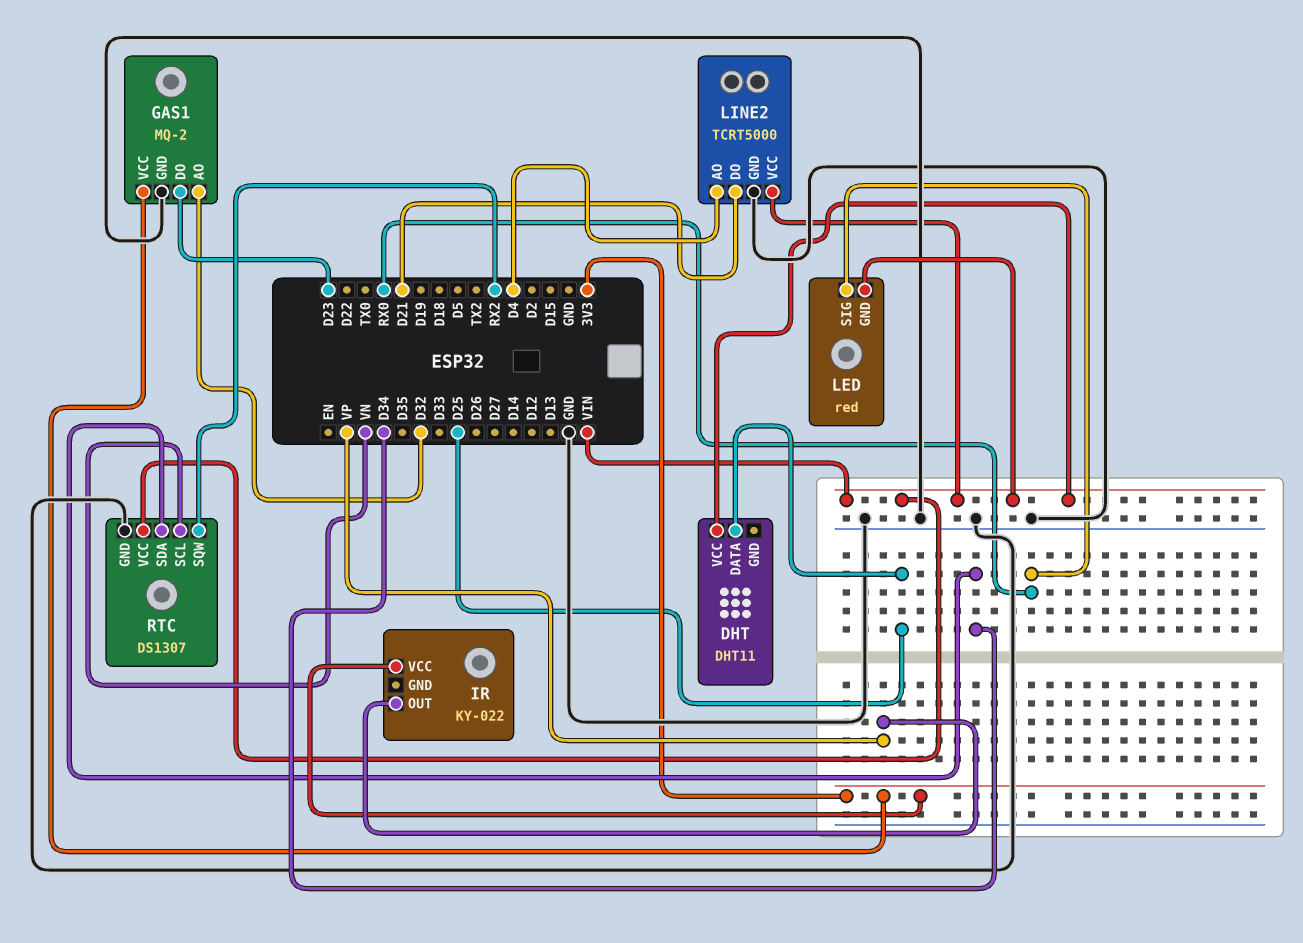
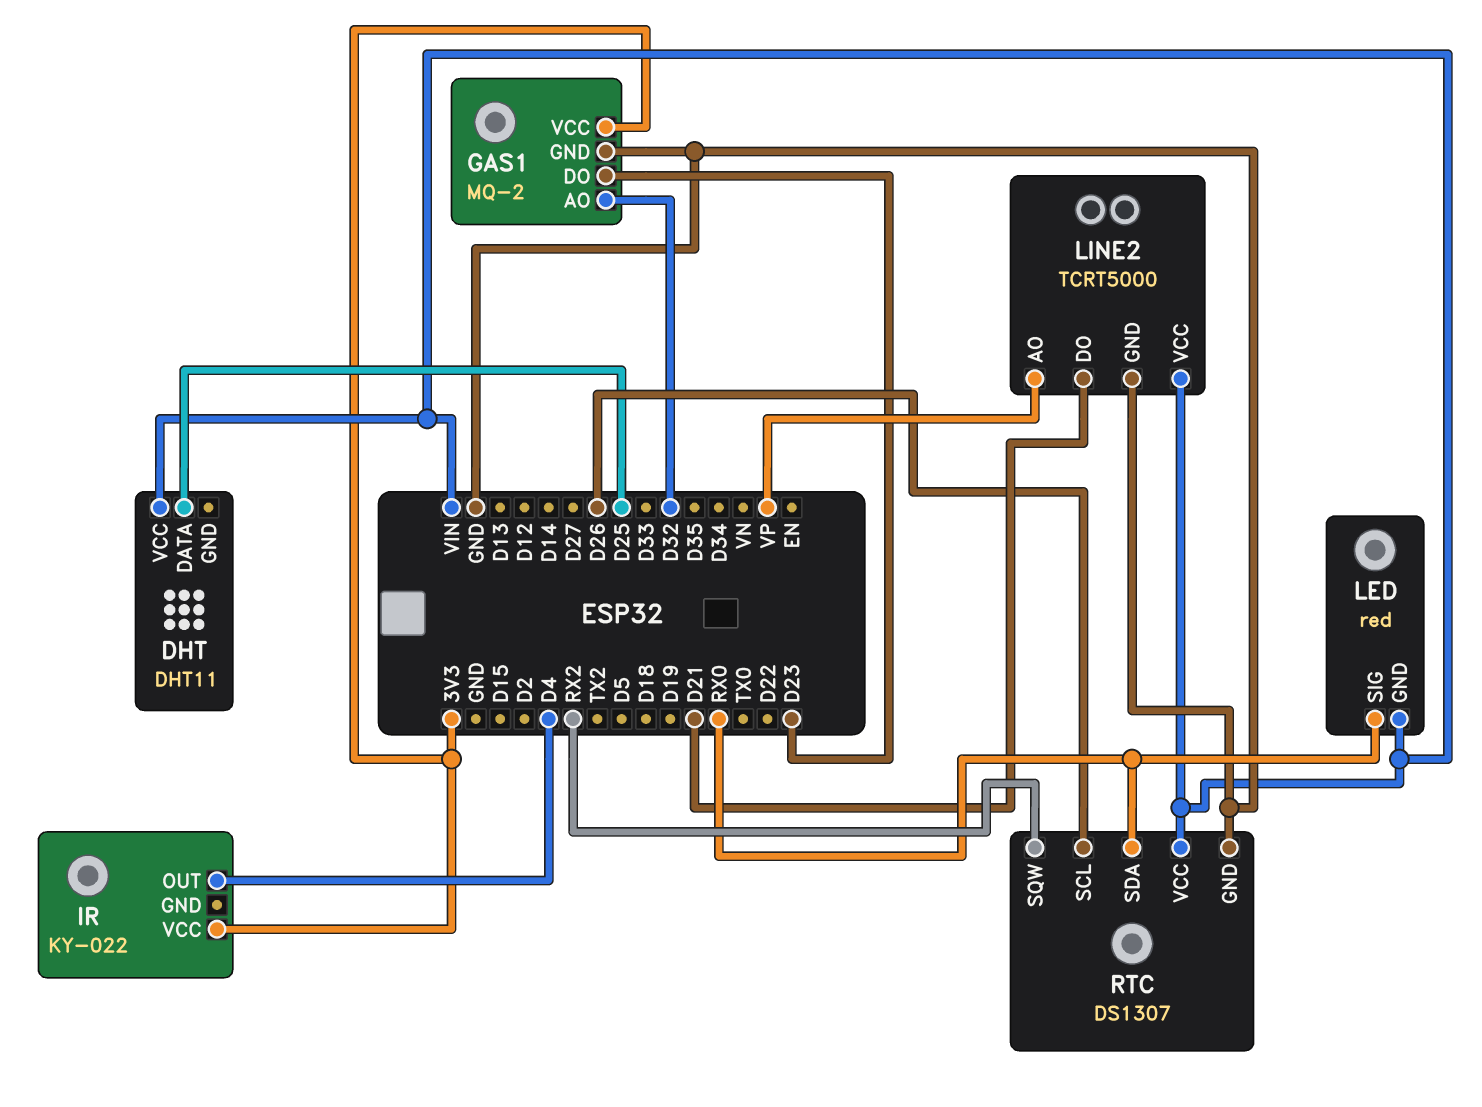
IR pin OUT: VP -> D4
LINE2 pin AO: D4 -> VP
RTC pin SCL: VN -> D26
RTC pin SDA: D34 -> RX0

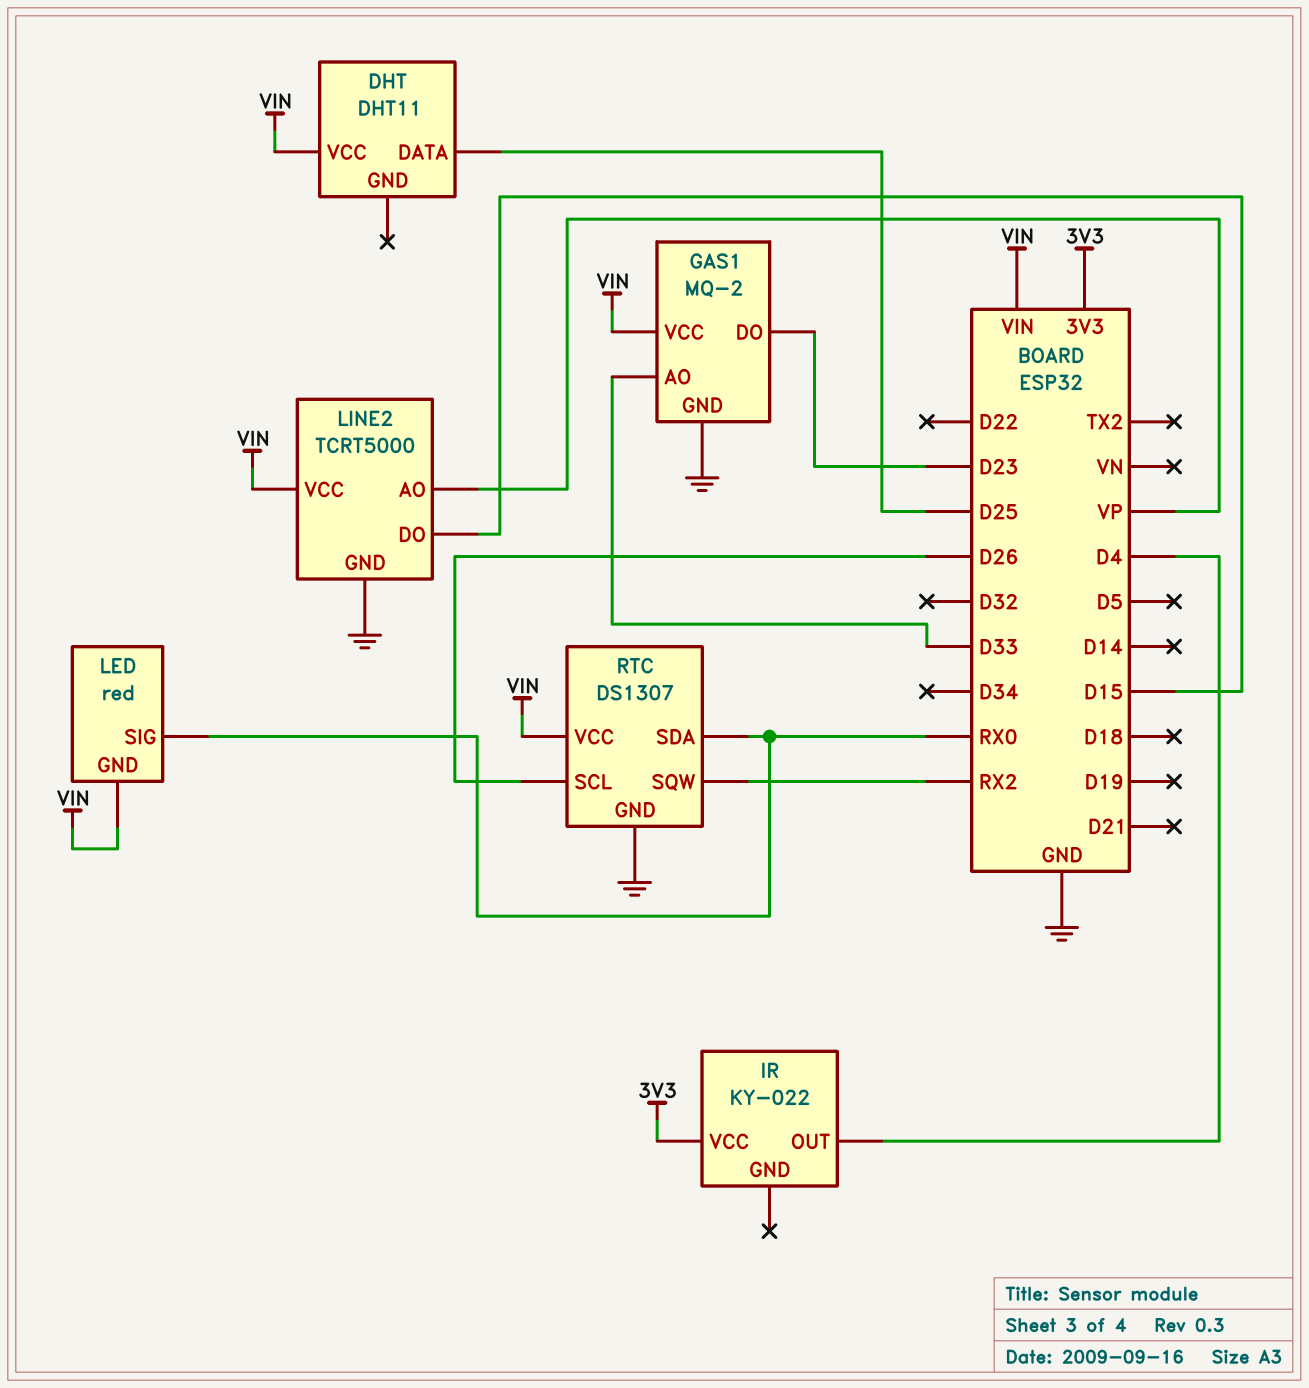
GAS1 pin AO: D32 -> D33
GAS1 pin VCC: 3V3 -> VIN
LINE2 pin DO: D21 -> D15

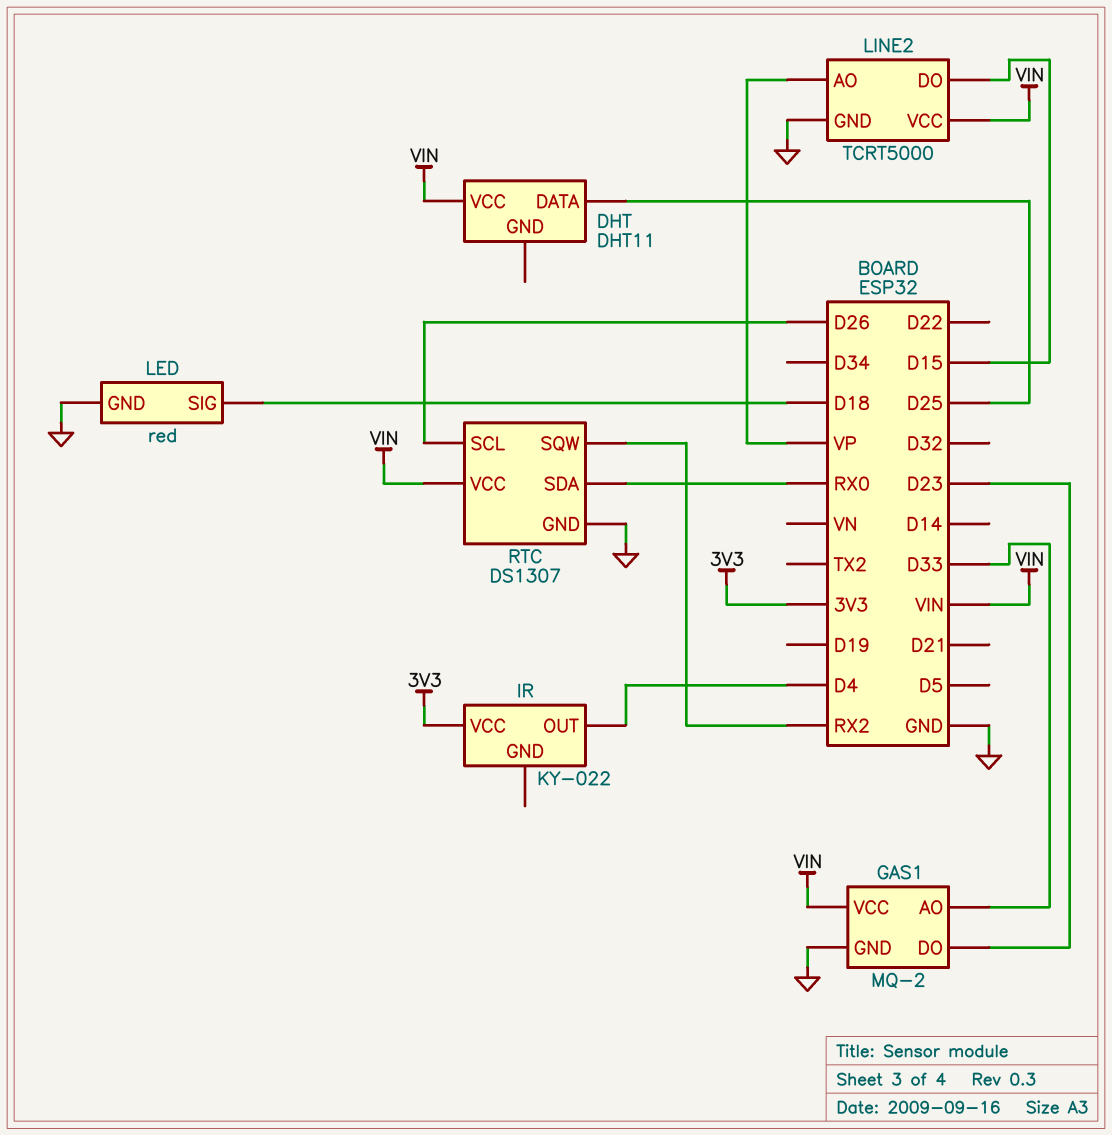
LED pin GND: VIN -> GND
LED pin SIG: RX0 -> D18

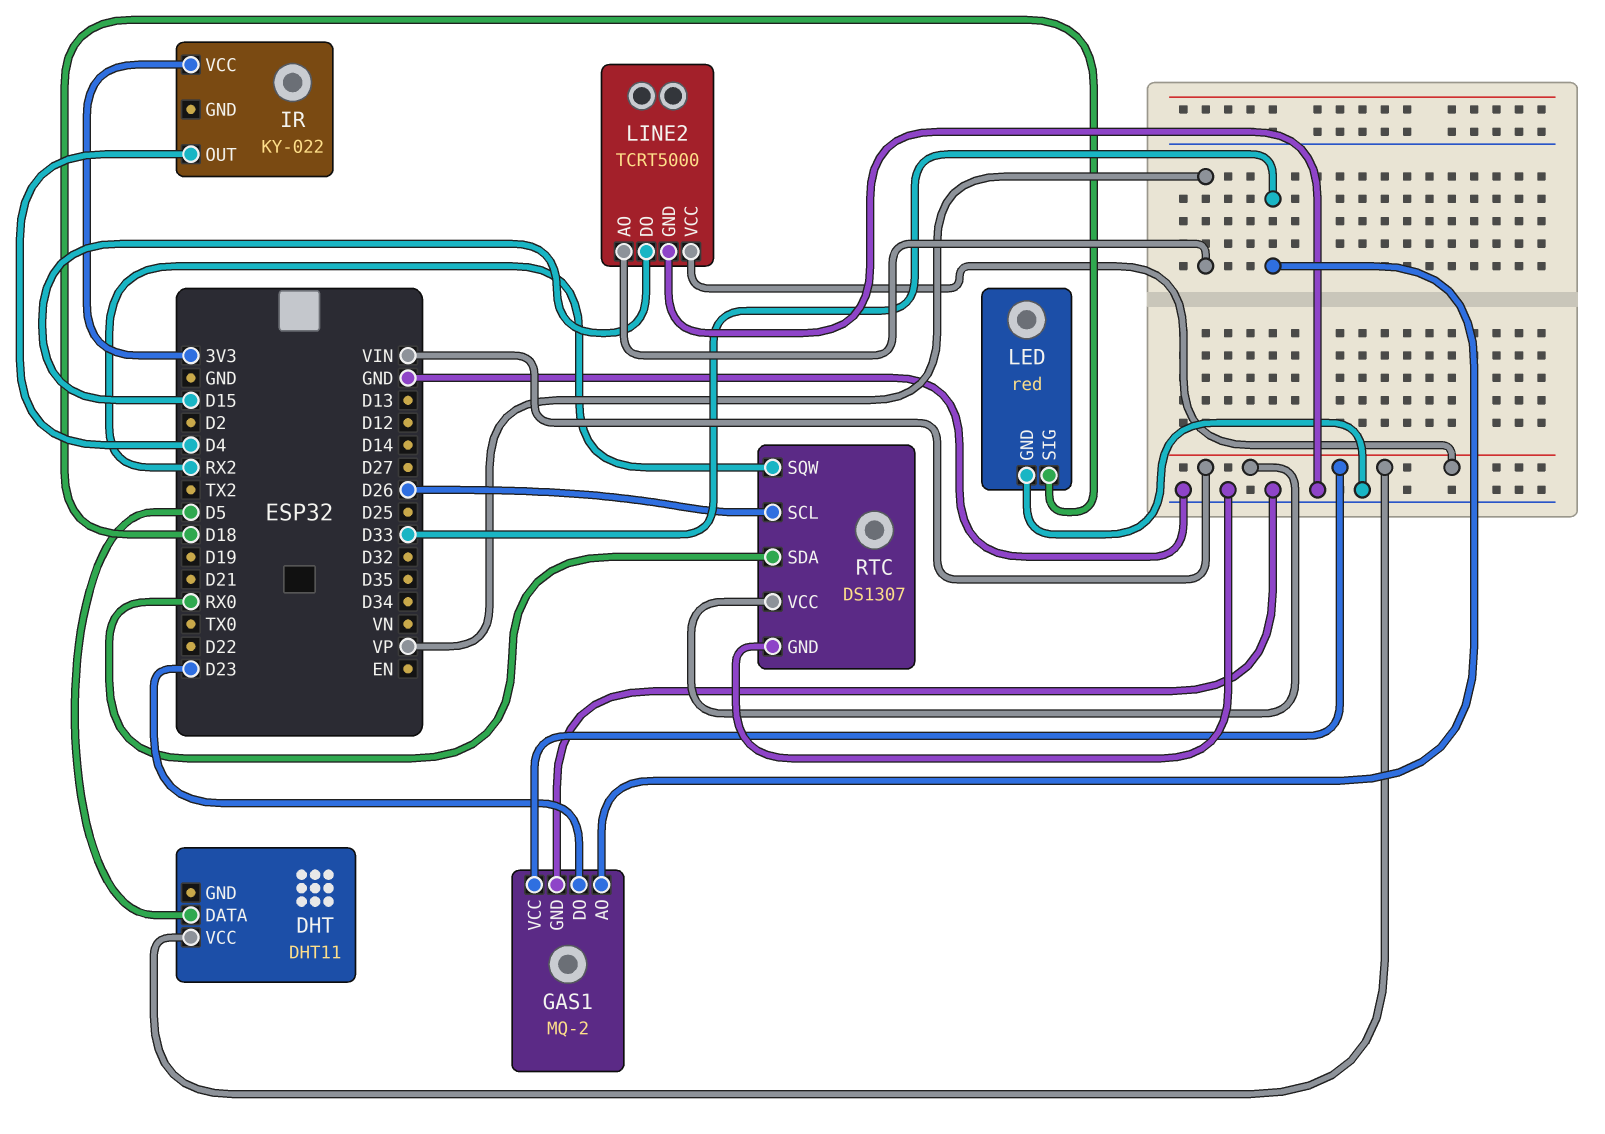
DHT pin DATA: D25 -> D5

